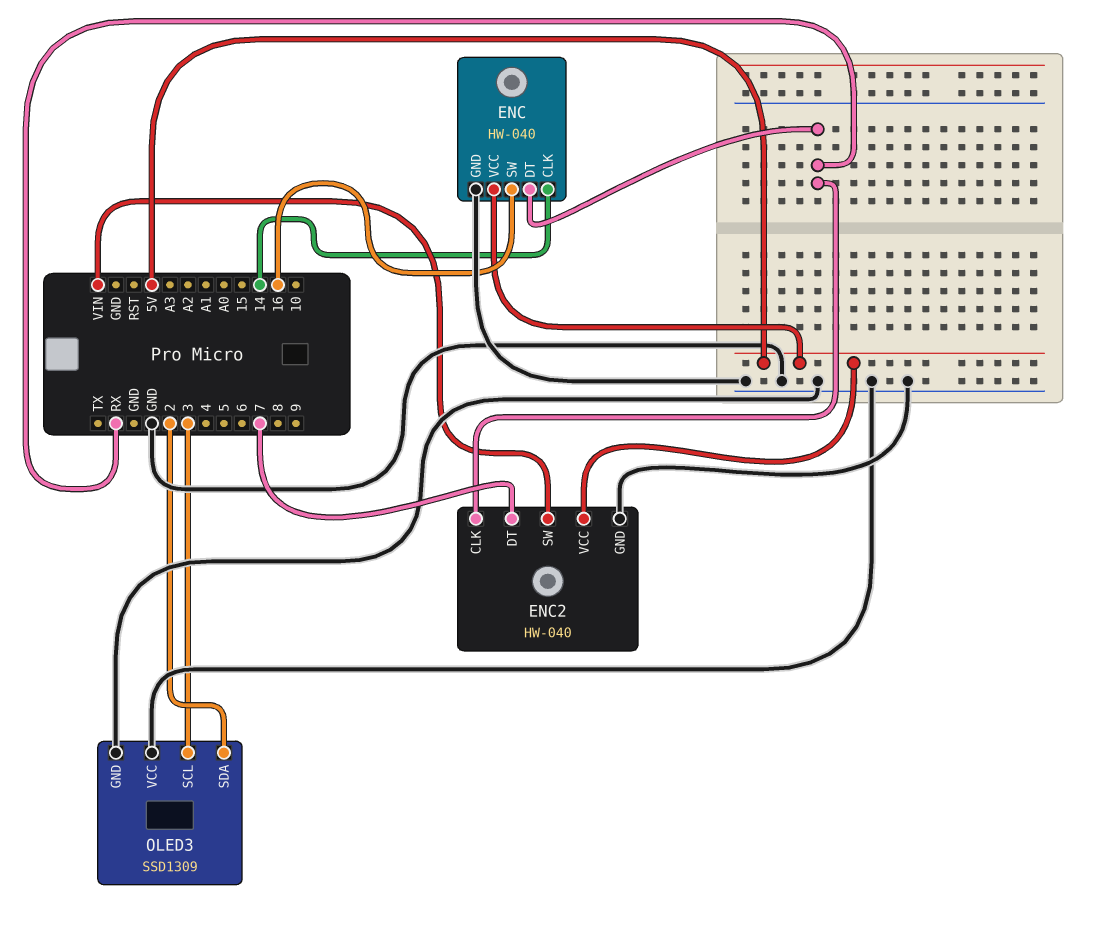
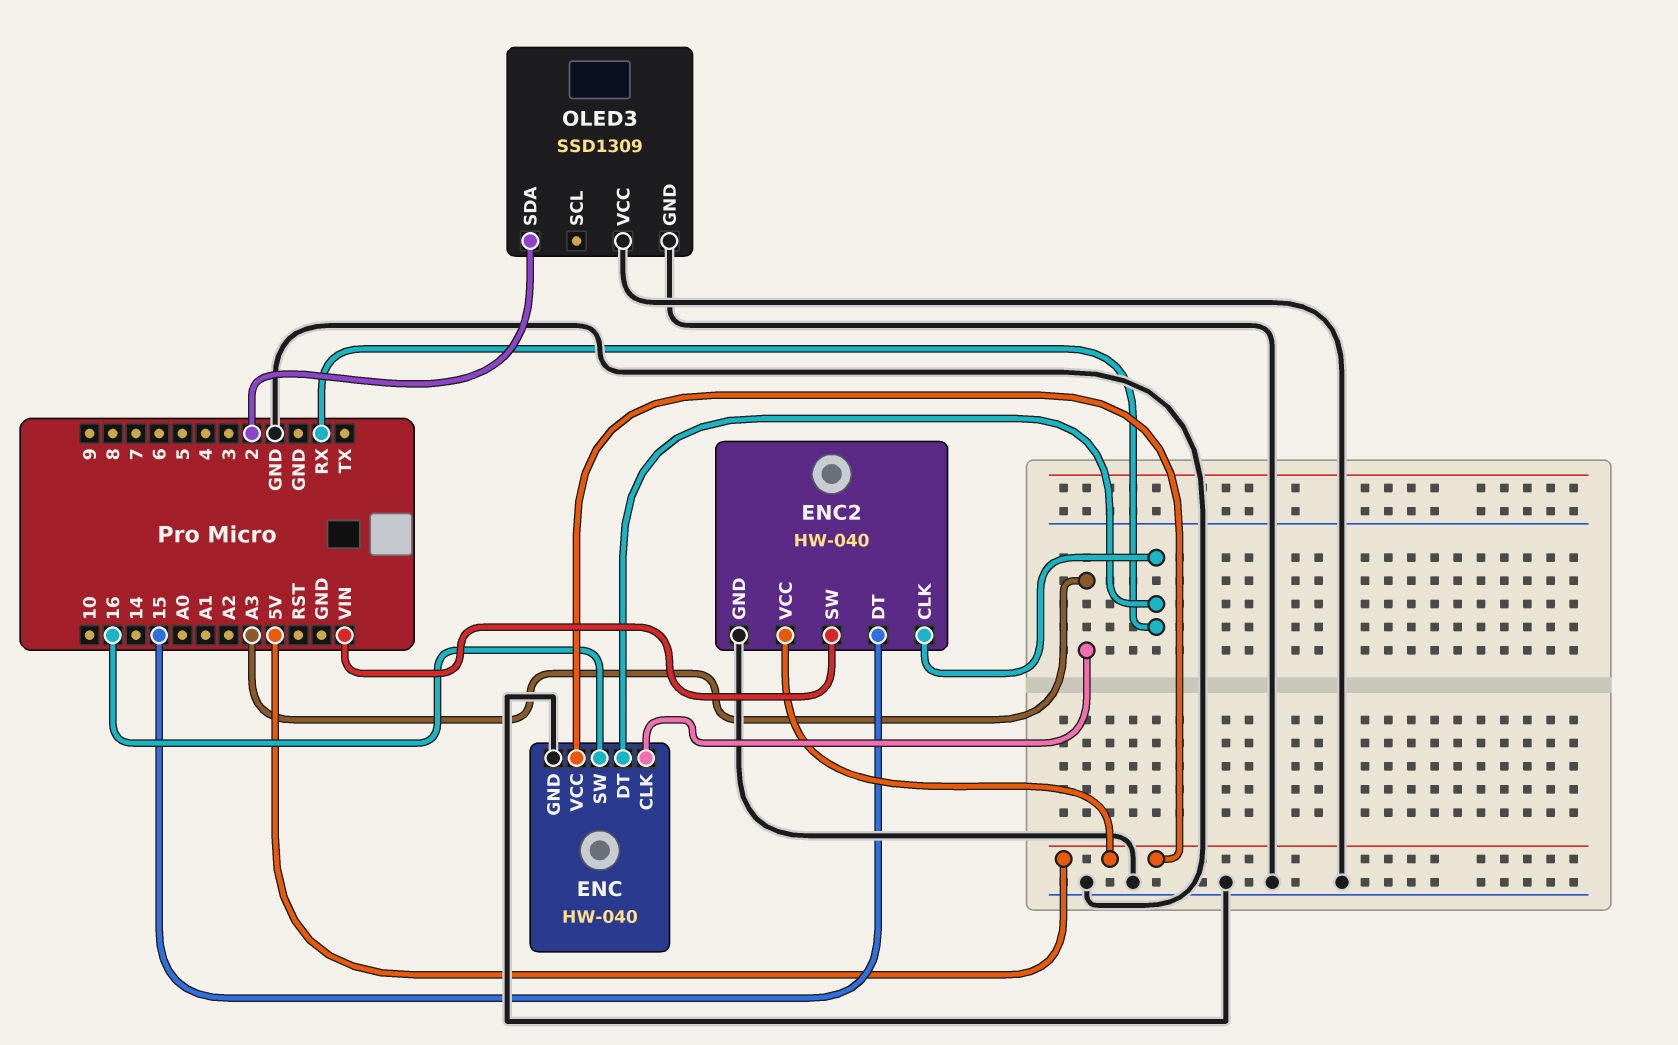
ENC pin CLK: 14 -> A3
ENC2 pin DT: 7 -> 15
OLED3 pin SCL: 3 -> none

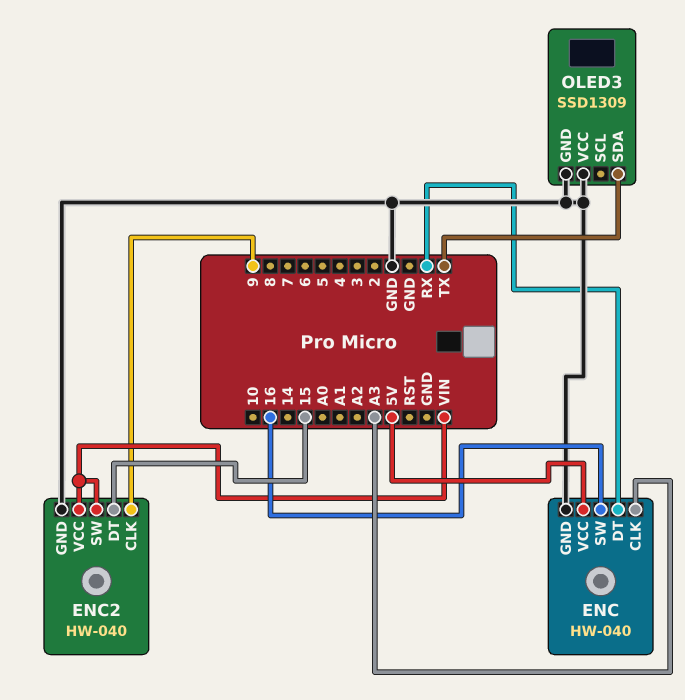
ENC2 pin CLK: RX -> 9
ENC2 pin VCC: 5V -> VIN
OLED3 pin SDA: 2 -> TX

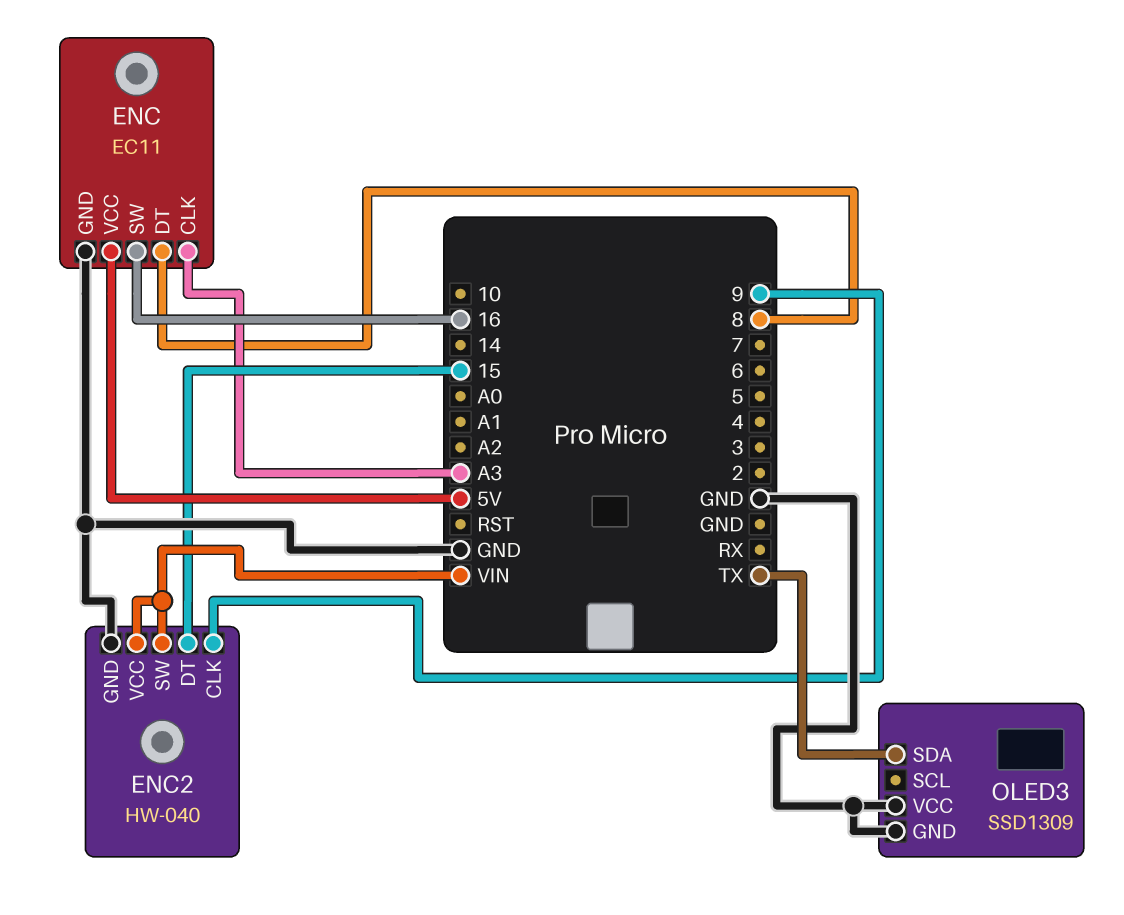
ENC: HW-040 -> EC11
ENC pin DT: RX -> 8

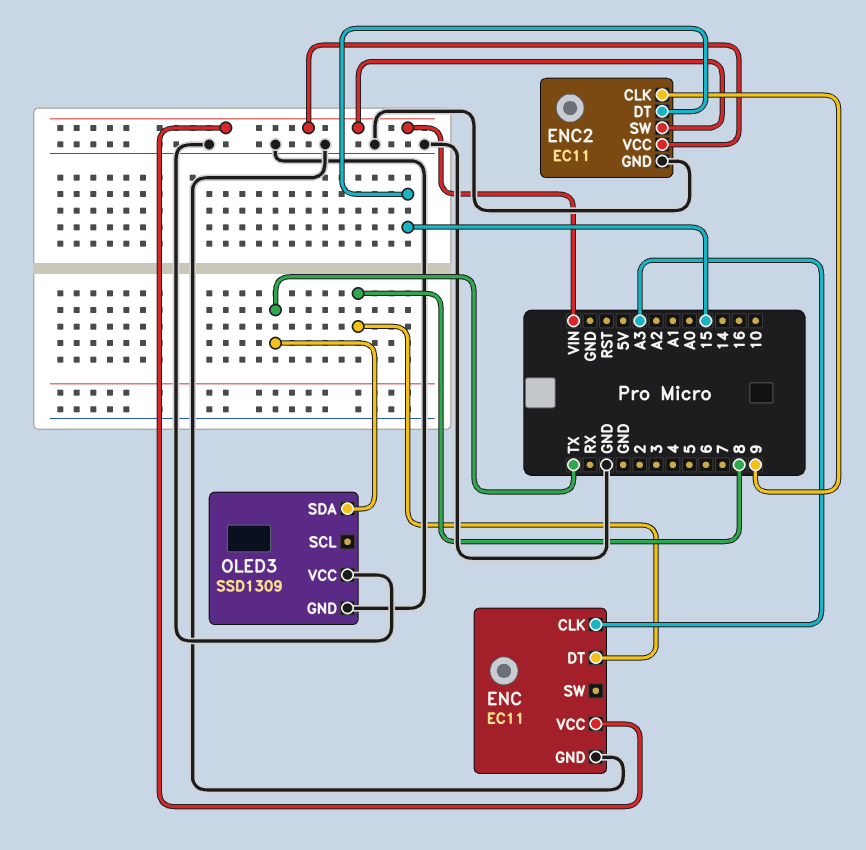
ENC pin SW: 16 -> none
ENC pin VCC: 5V -> VIN
ENC2: HW-040 -> EC11

